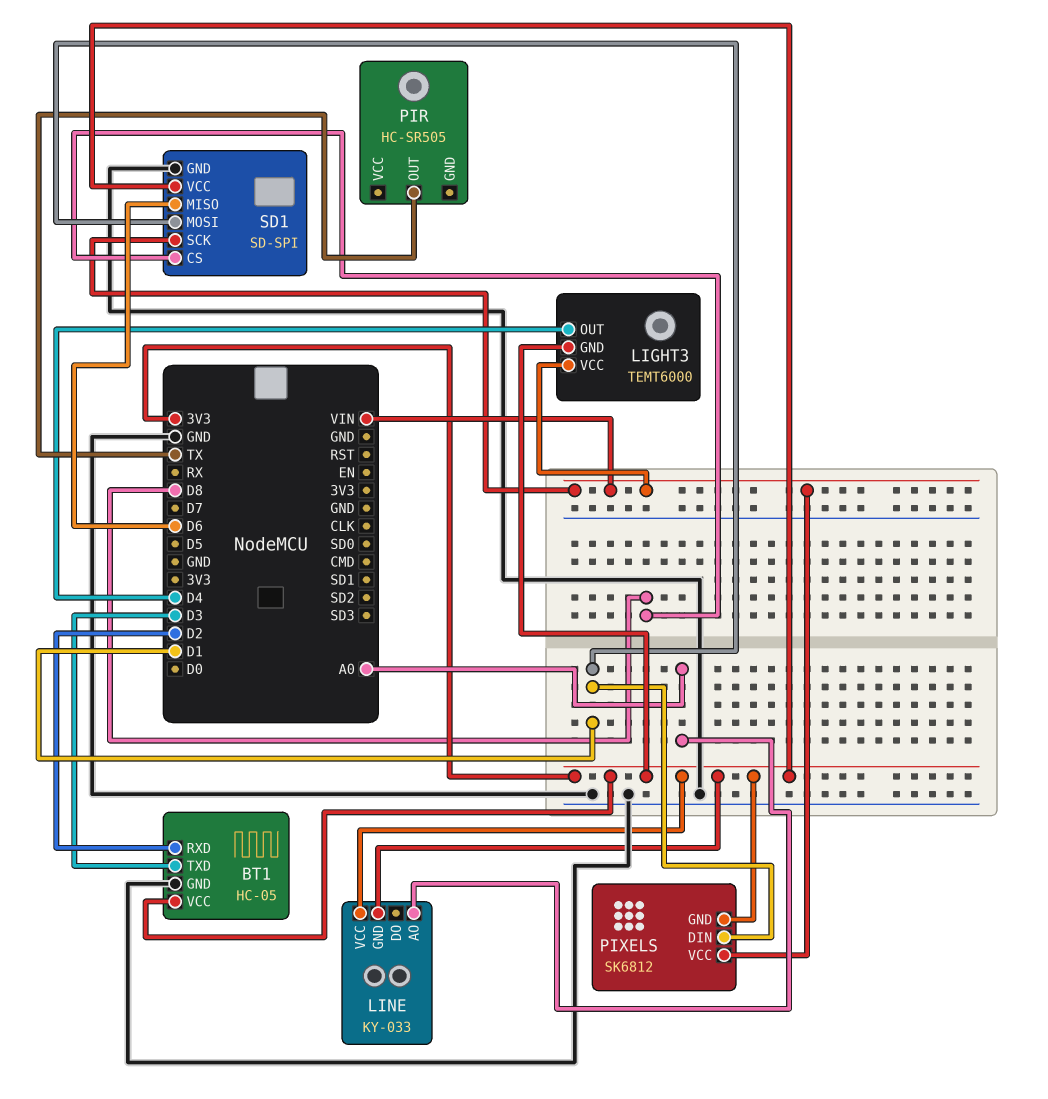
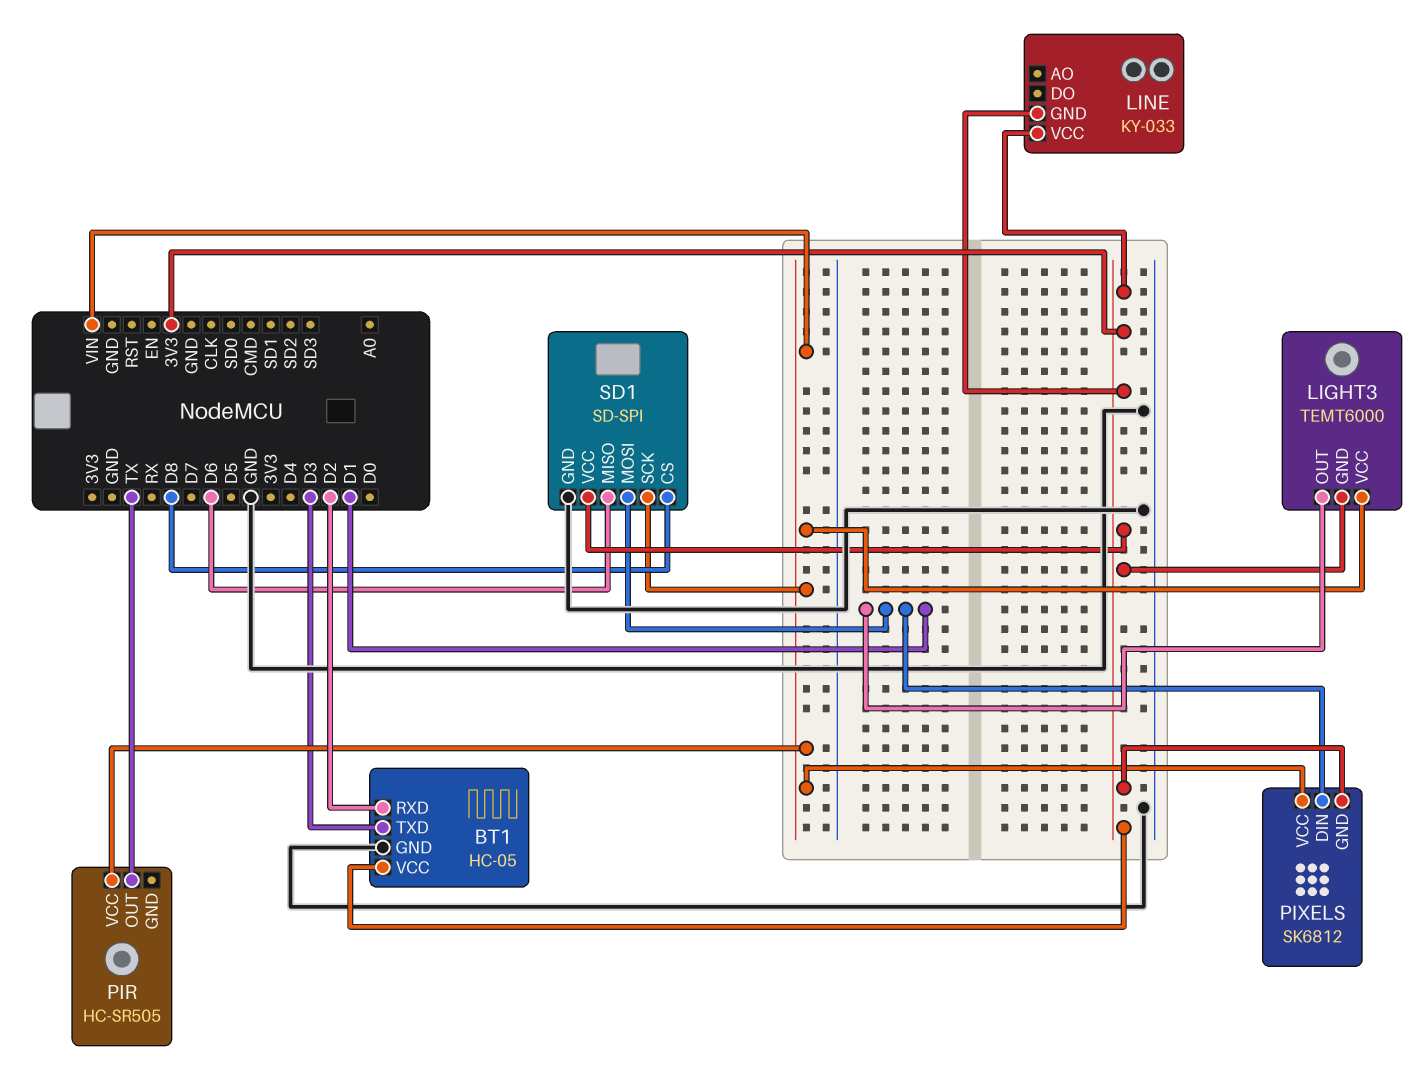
LIGHT3 pin OUT: D4 -> D1
LINE pin AO: A0 -> none
PIR pin VCC: none -> VIN

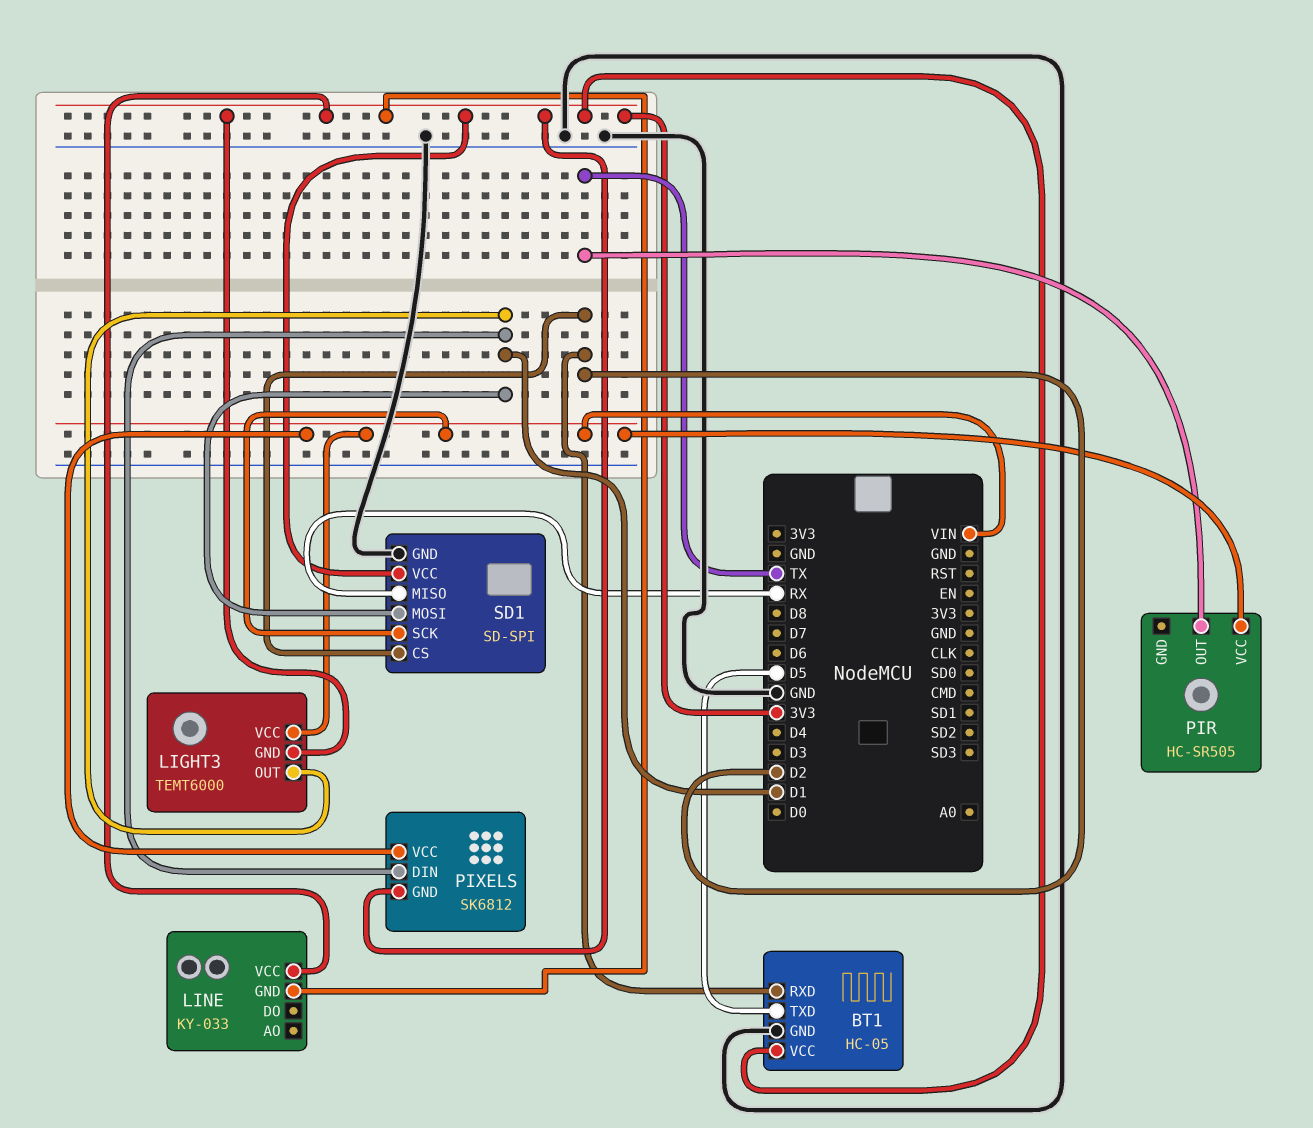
BT1 pin TXD: D3 -> D5
SD1 pin CS: D8 -> D2
SD1 pin MISO: D6 -> RX

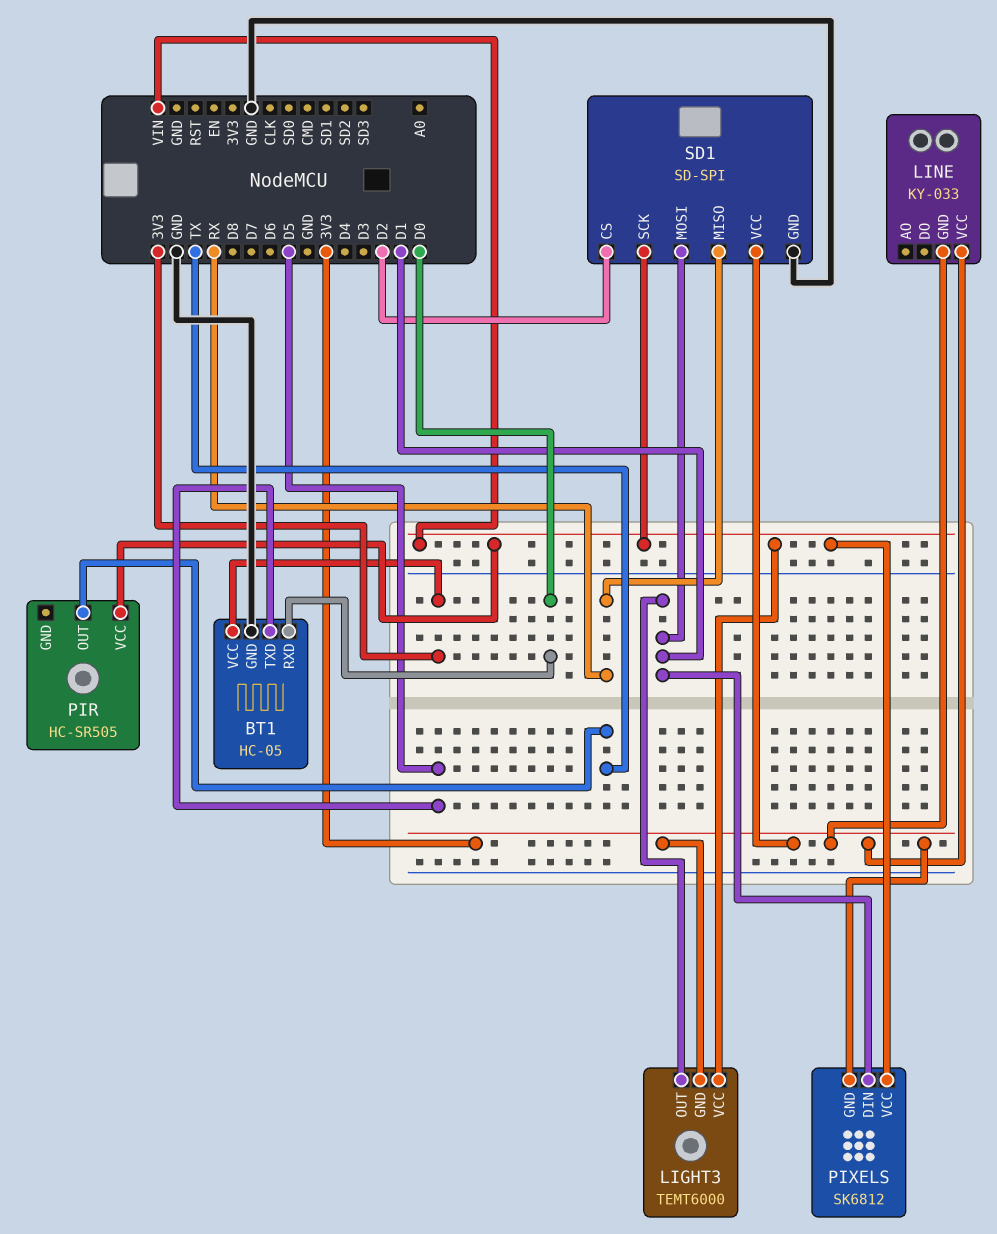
BT1 pin RXD: D2 -> D0

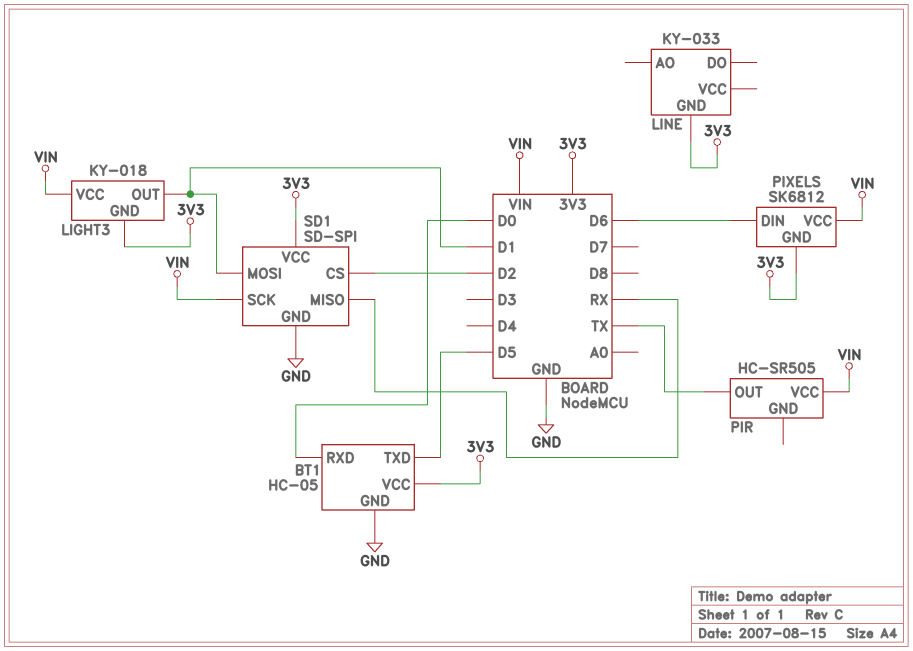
LIGHT3: TEMT6000 -> KY-018
LINE pin VCC: 3V3 -> none
PIXELS pin DIN: D1 -> D6

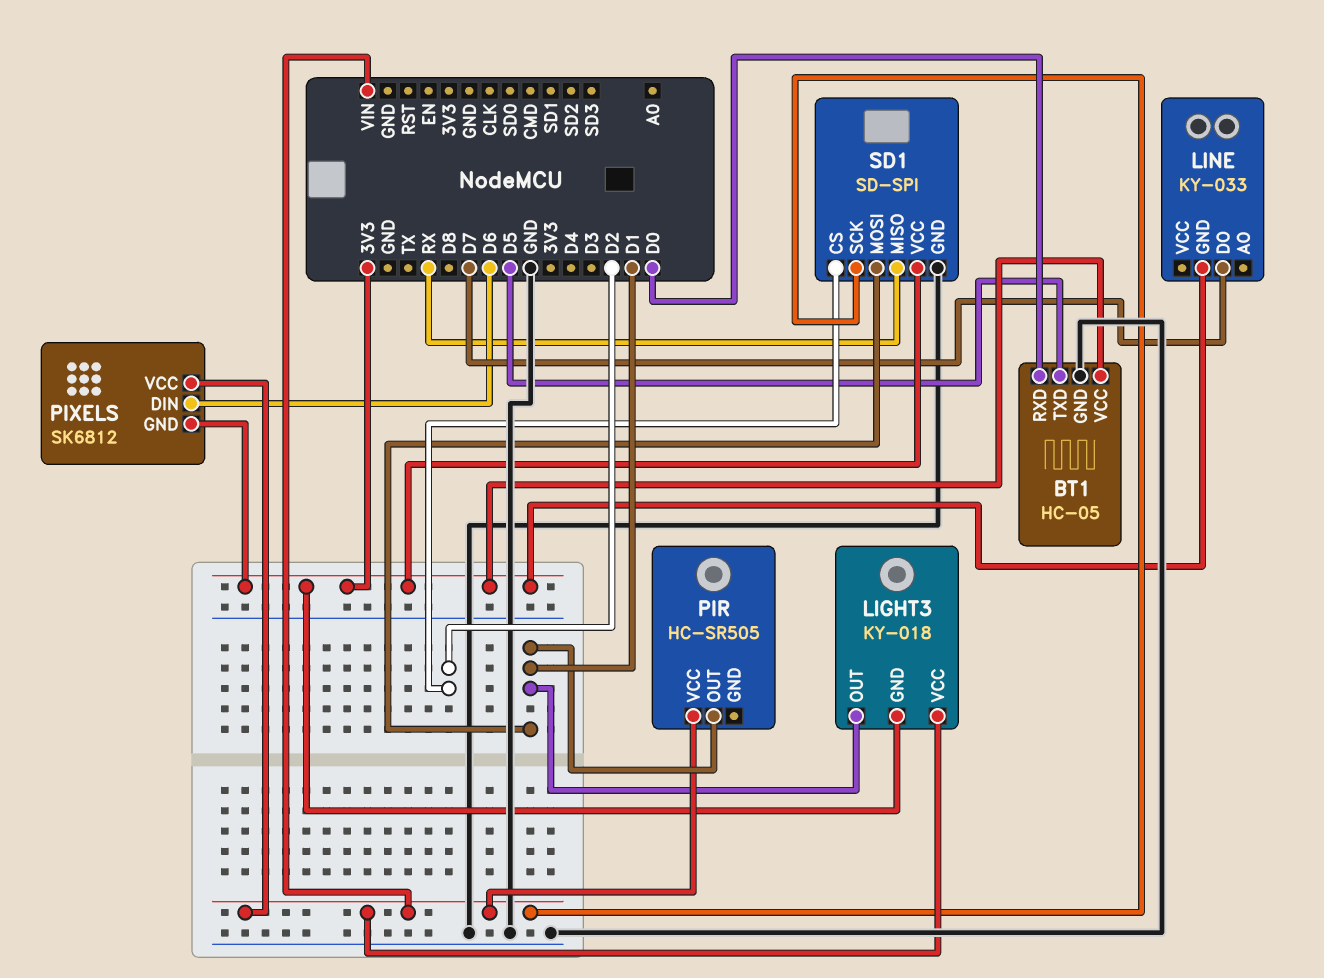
LINE pin DO: none -> D7
PIR pin OUT: TX -> D1

